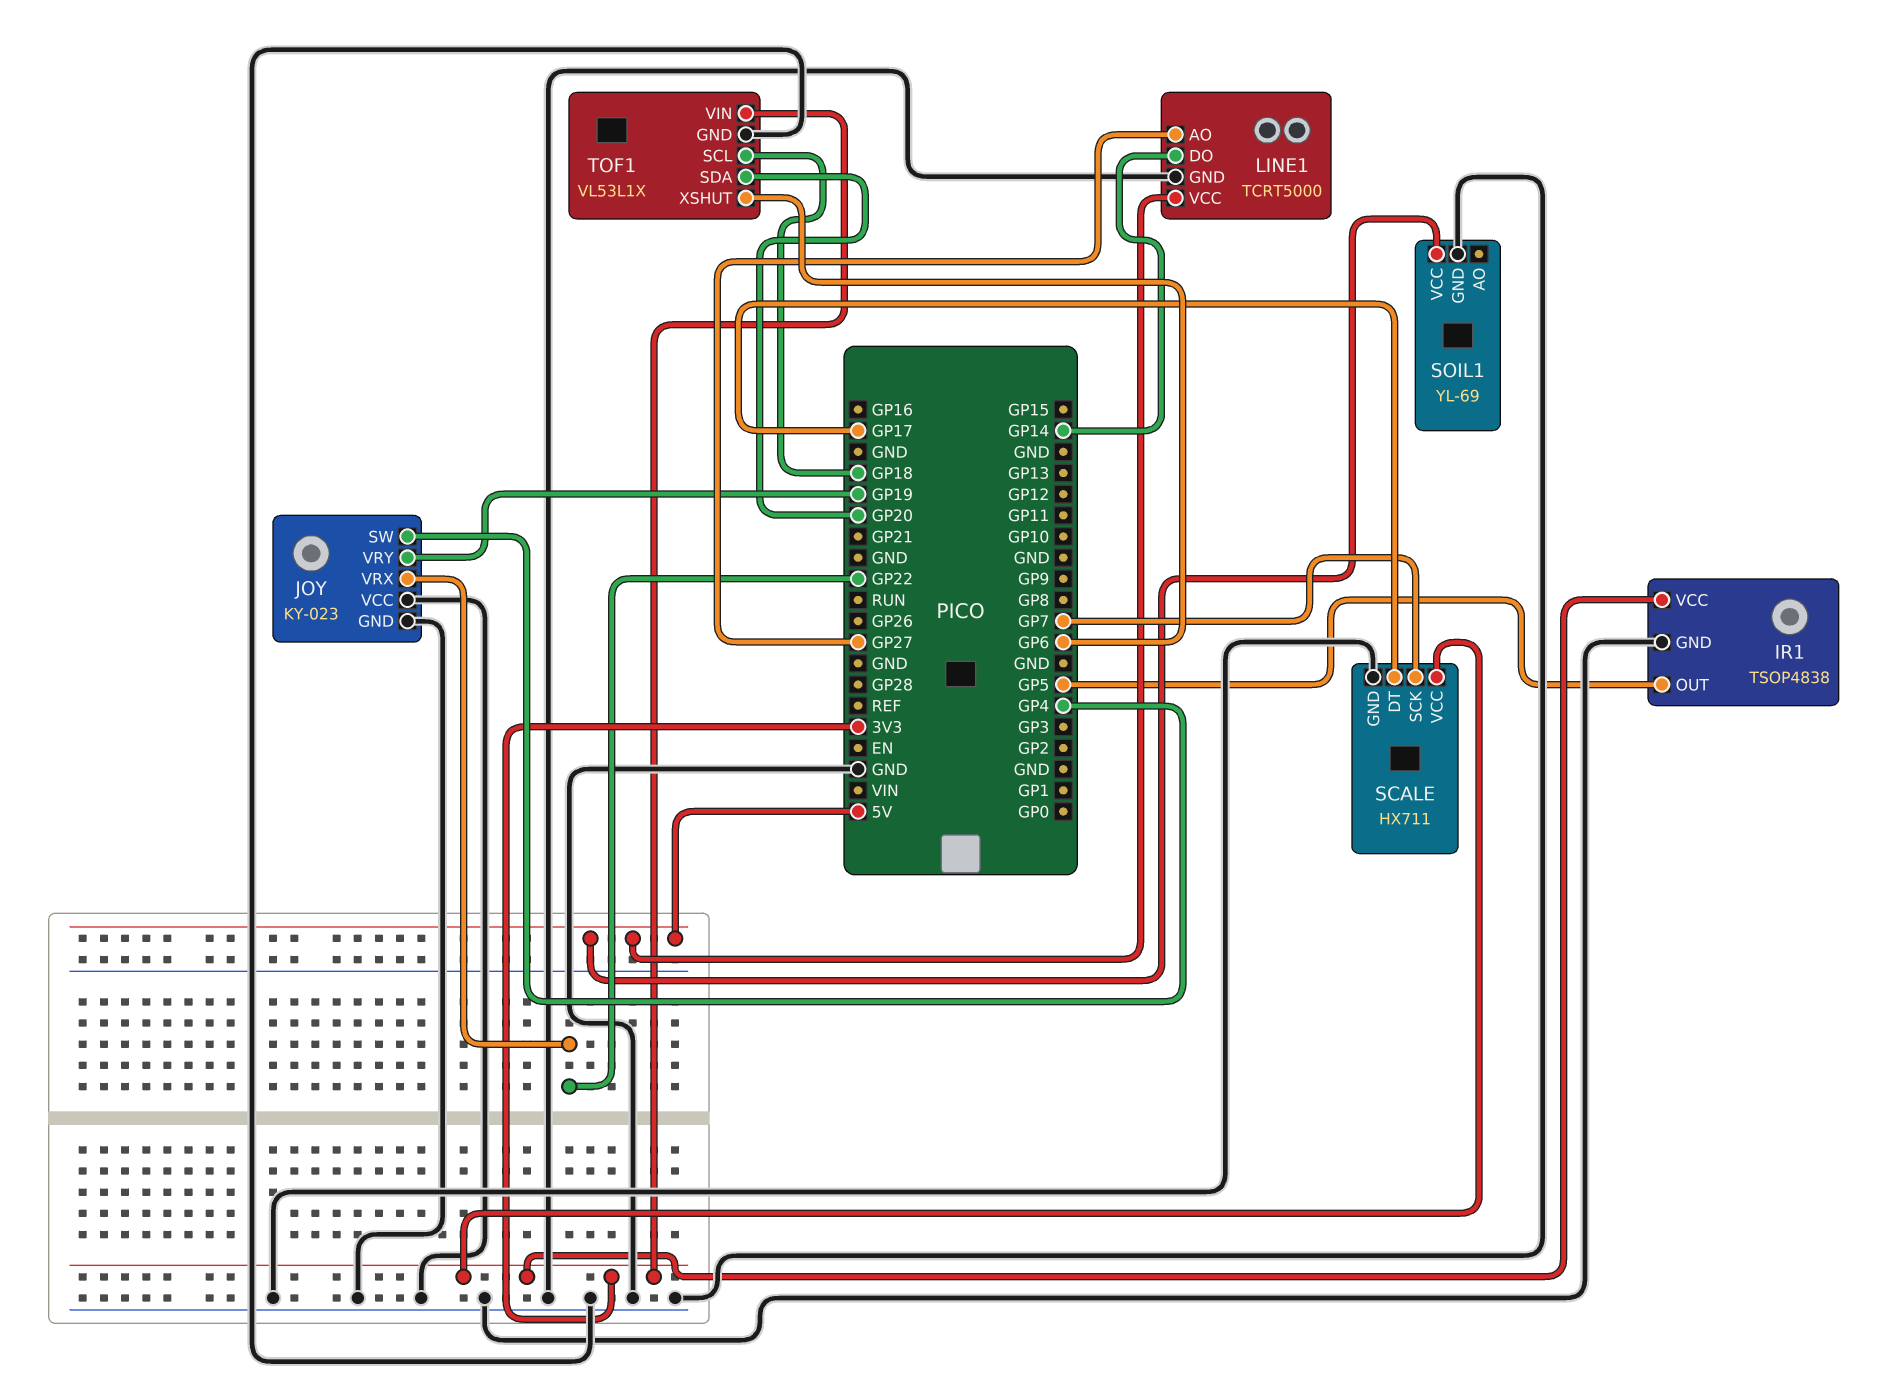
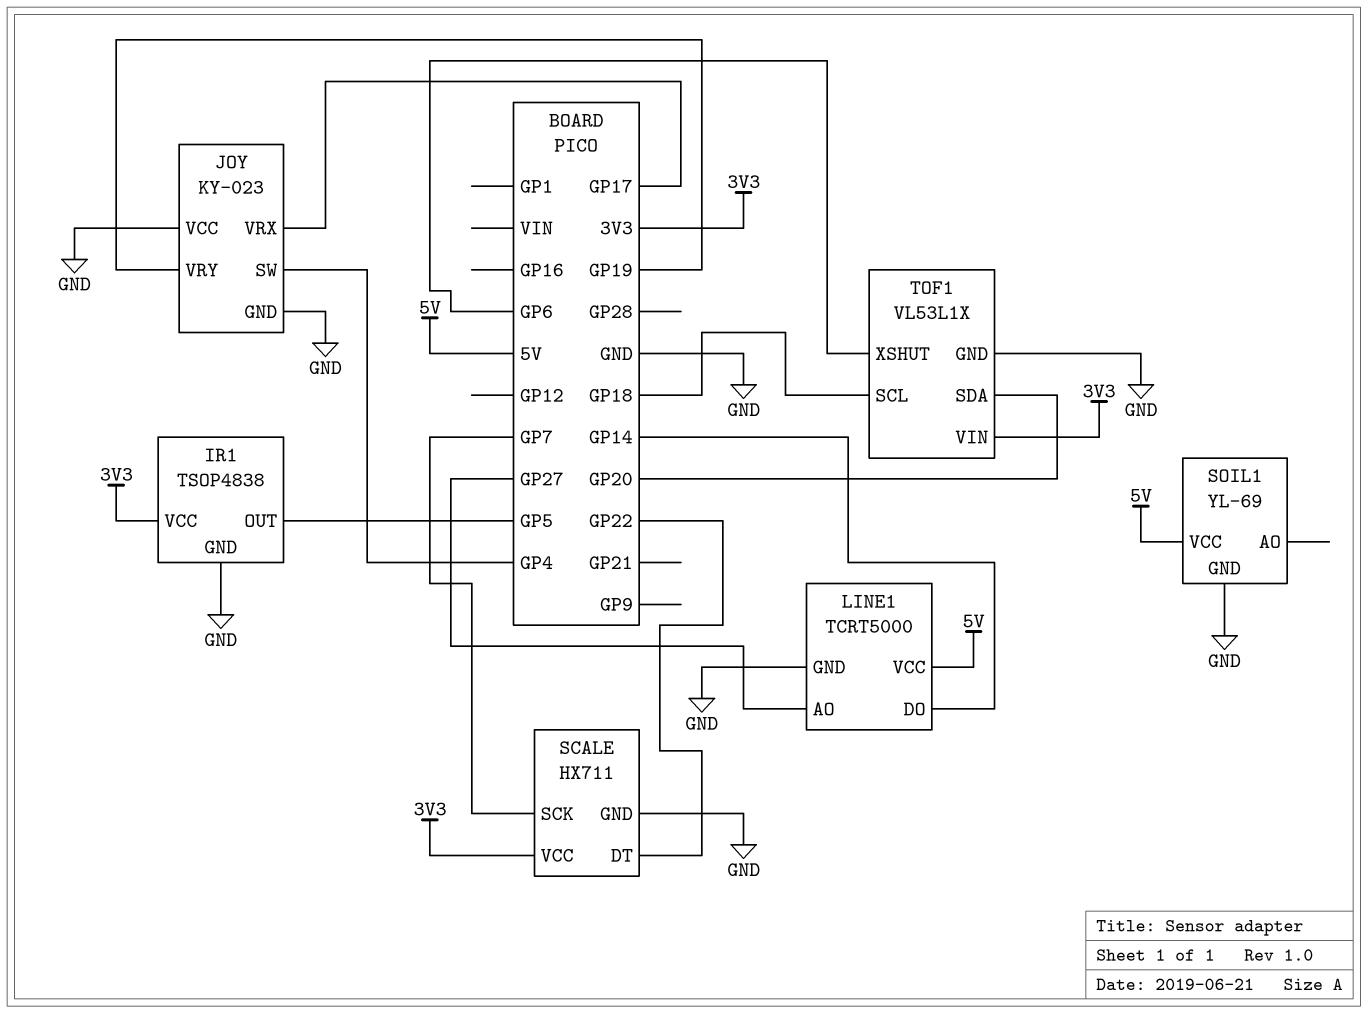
JOY pin VRX: GP22 -> GP17
SCALE pin DT: GP17 -> GP22

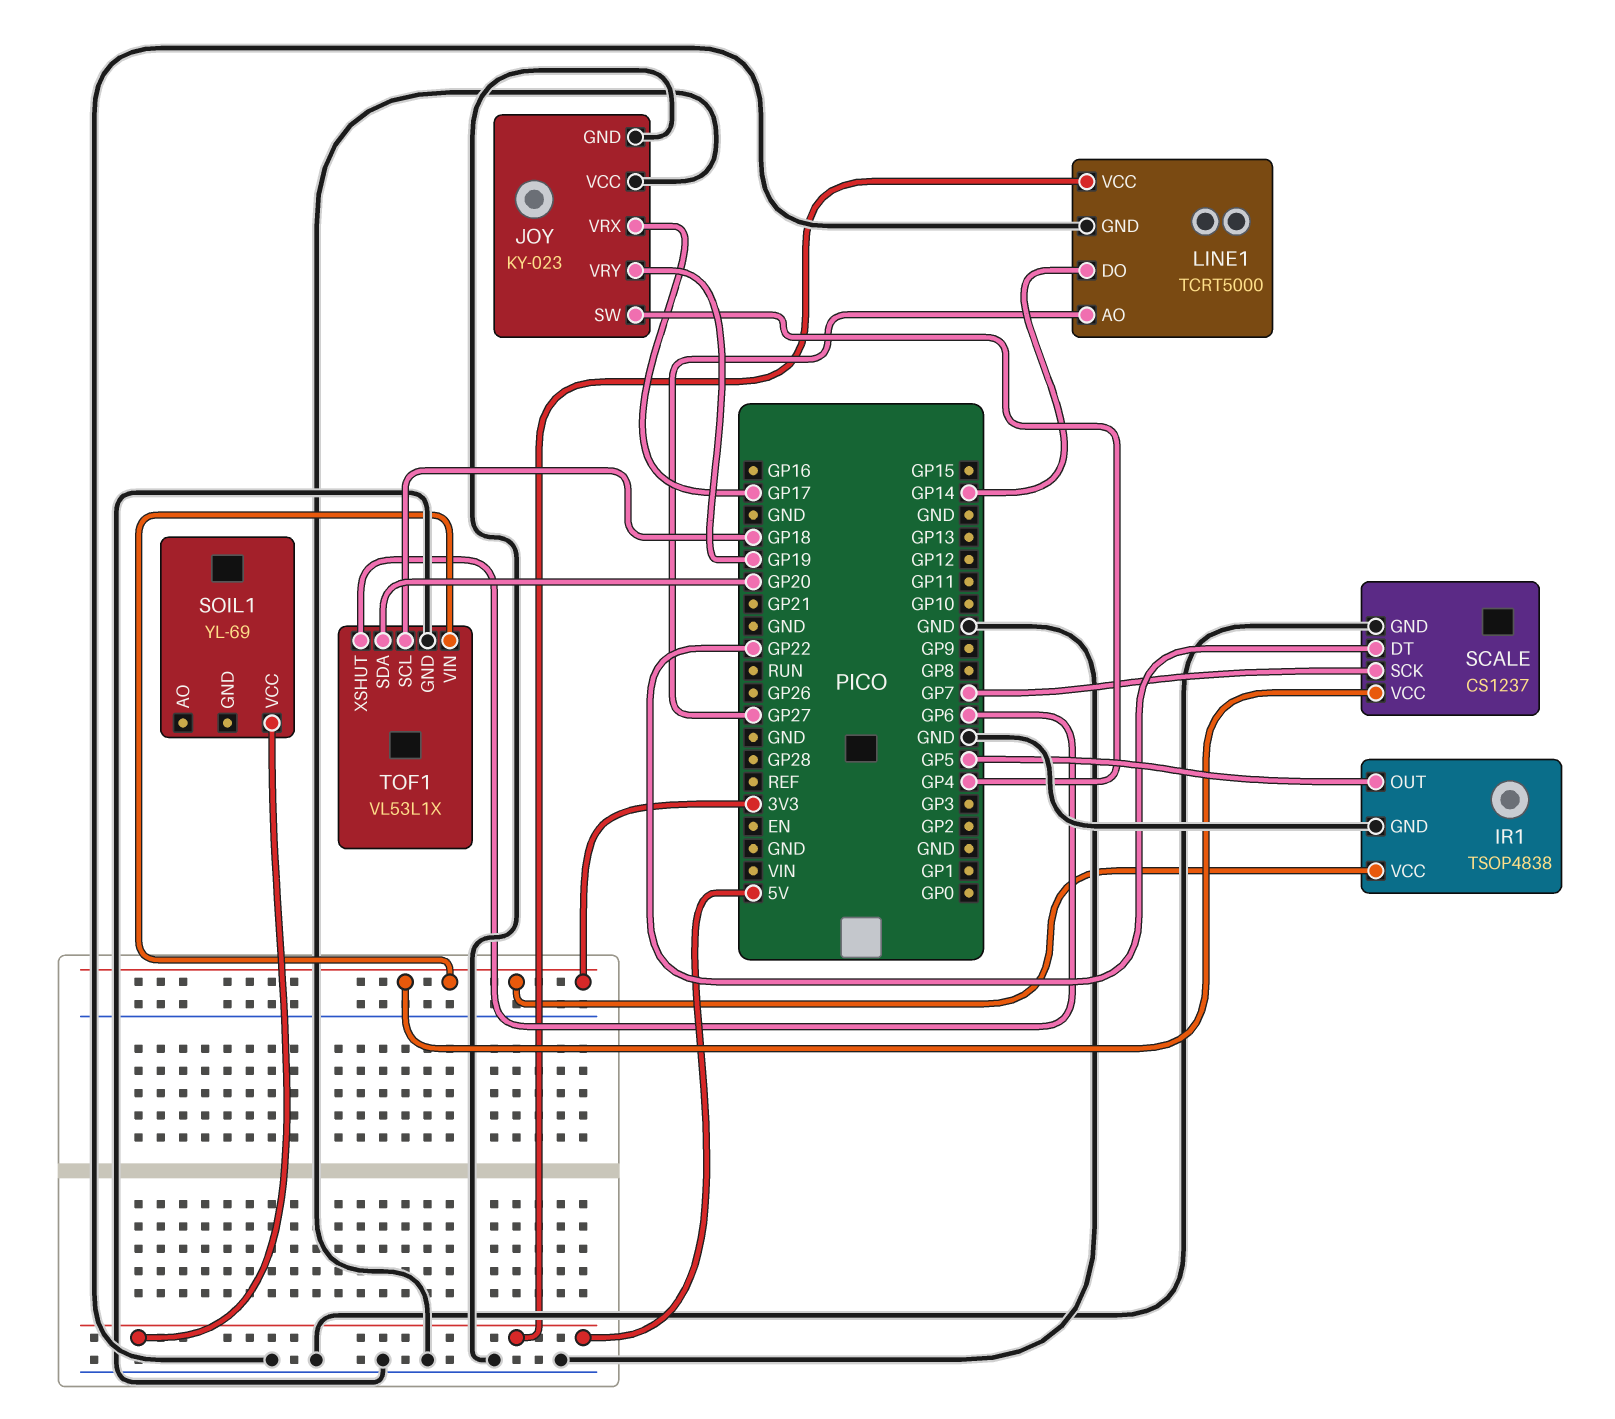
SCALE: HX711 -> CS1237
SOIL1 pin GND: GND -> none

